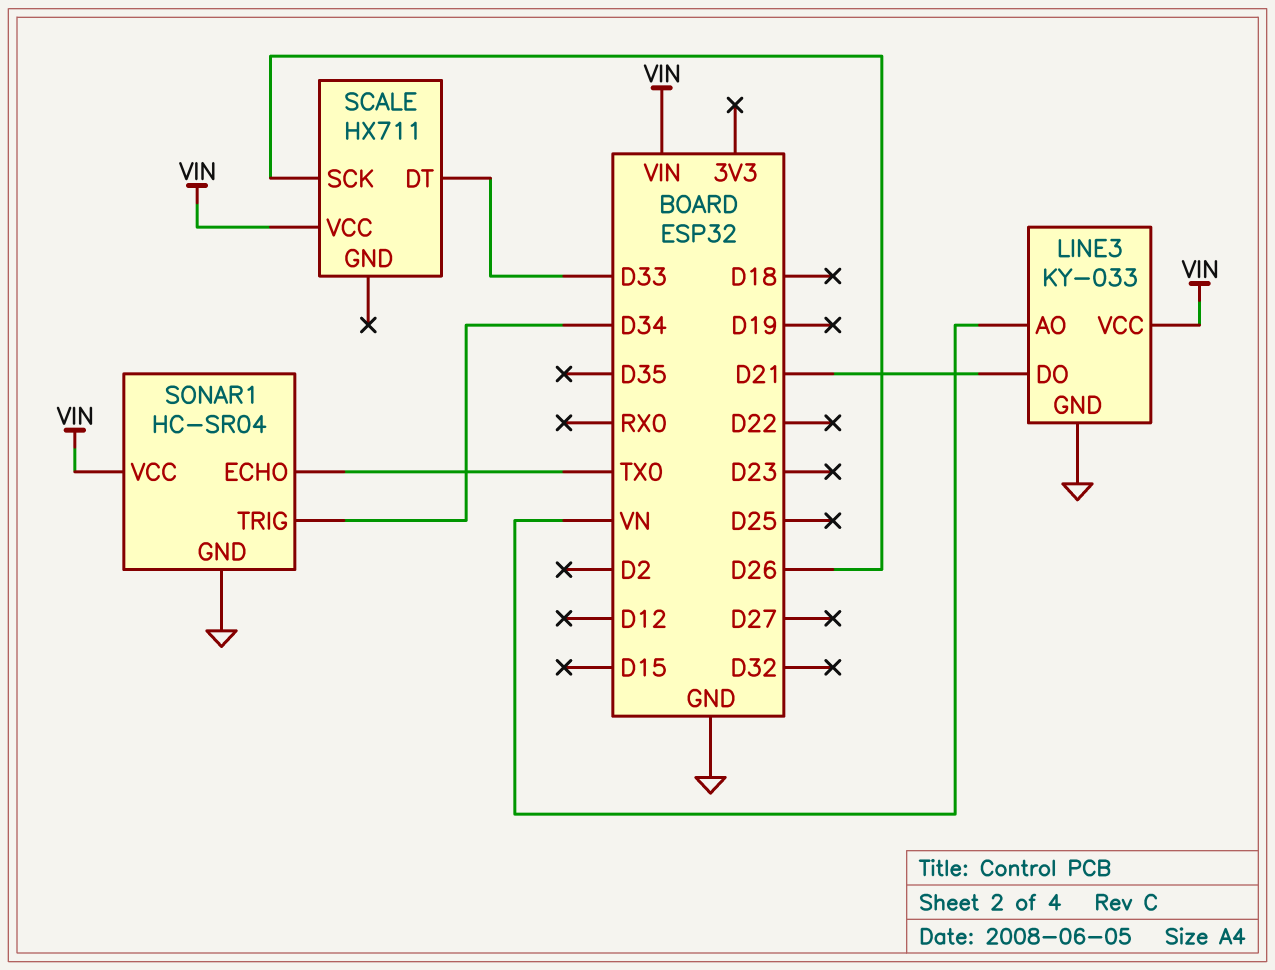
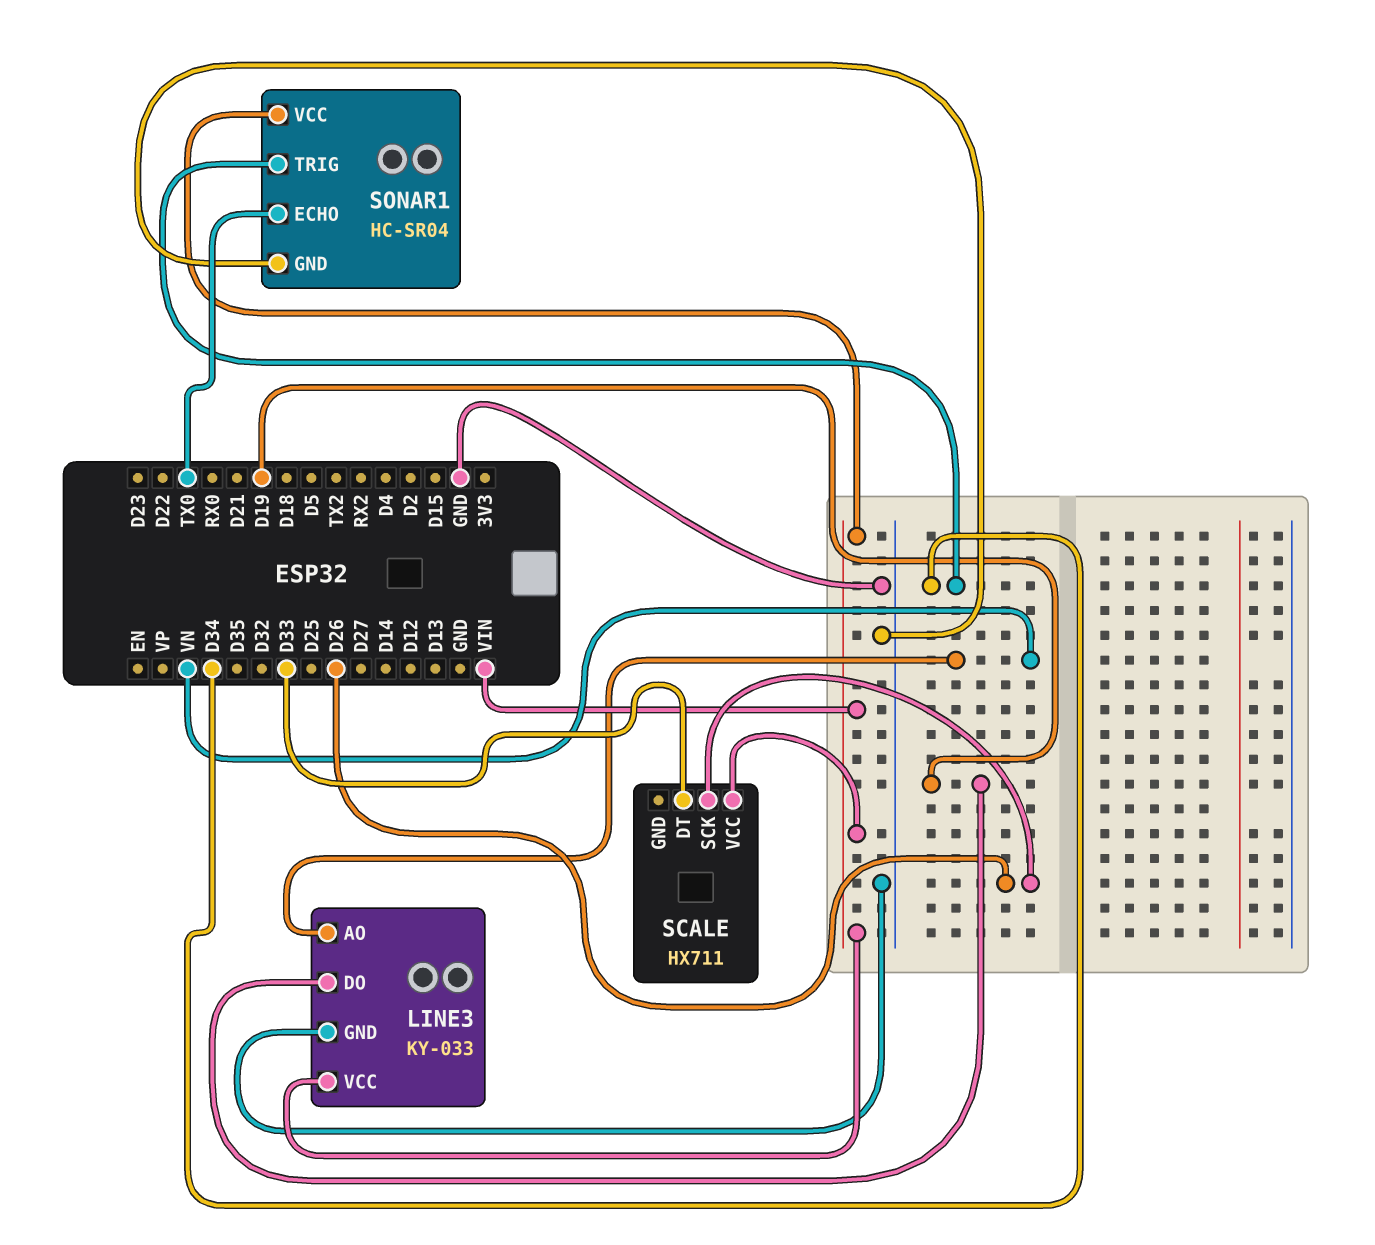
LINE3 pin DO: D21 -> D19

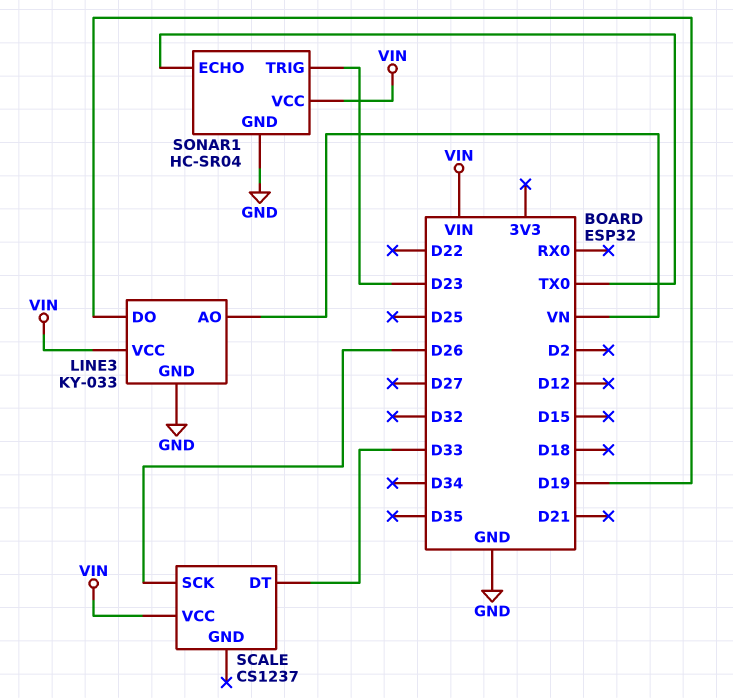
SCALE: HX711 -> CS1237
SONAR1 pin TRIG: D34 -> D23

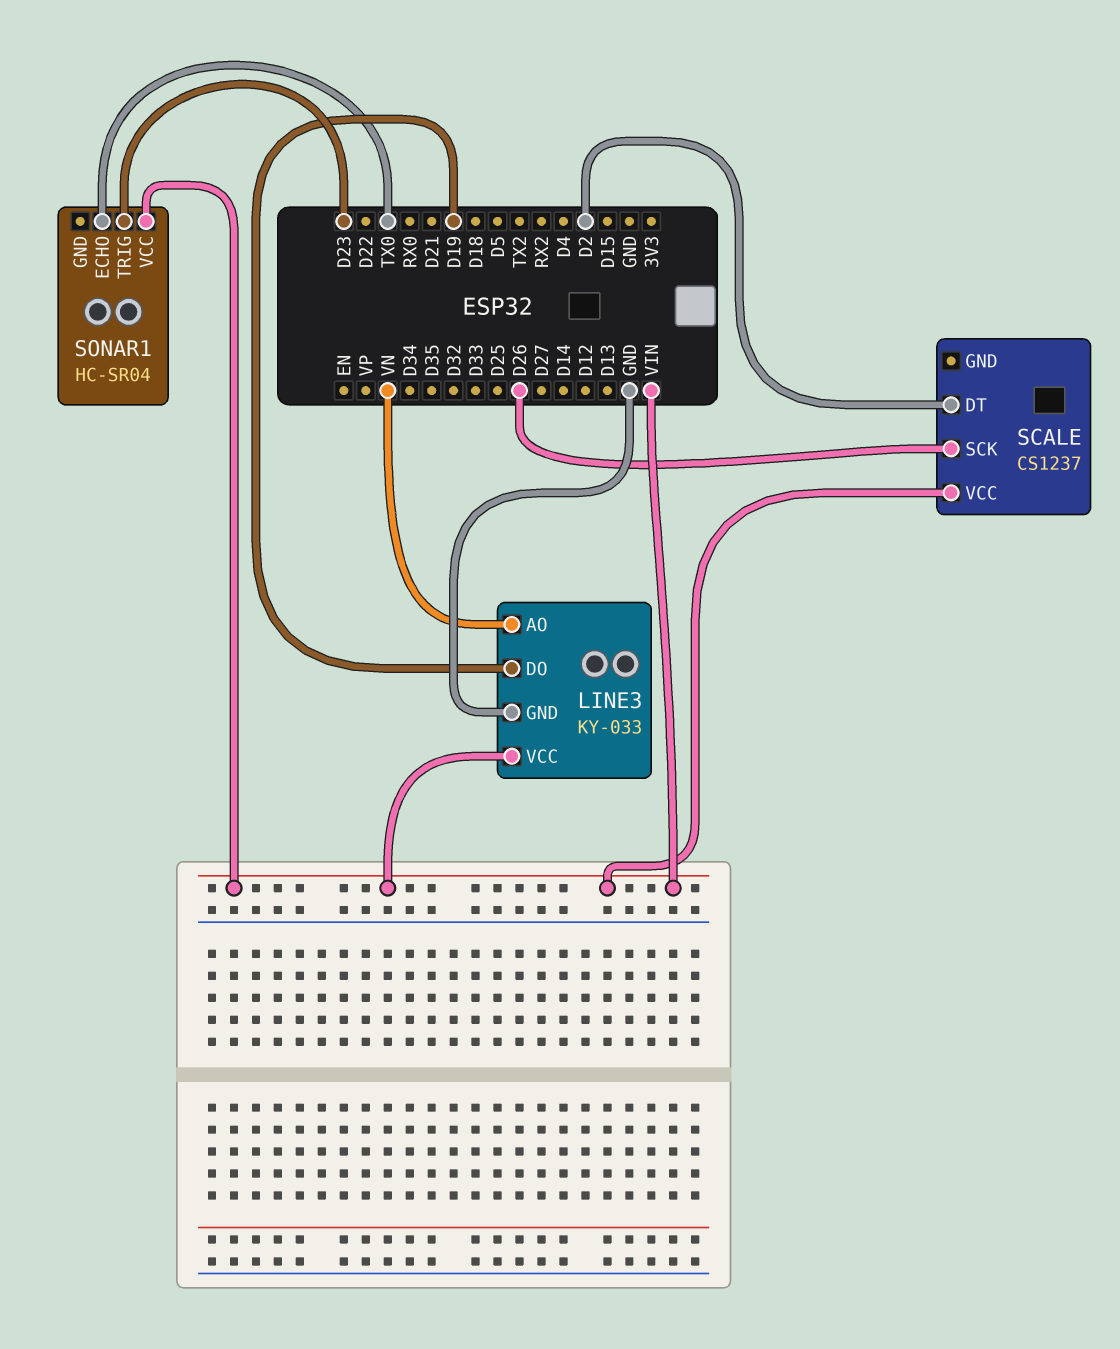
SCALE pin DT: D33 -> D2
SONAR1 pin GND: GND -> none

